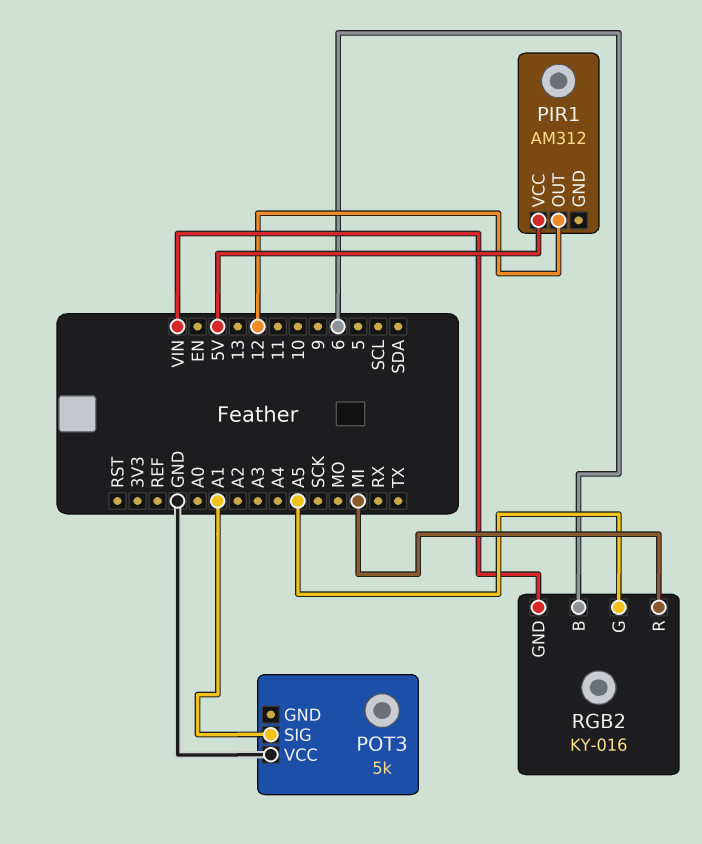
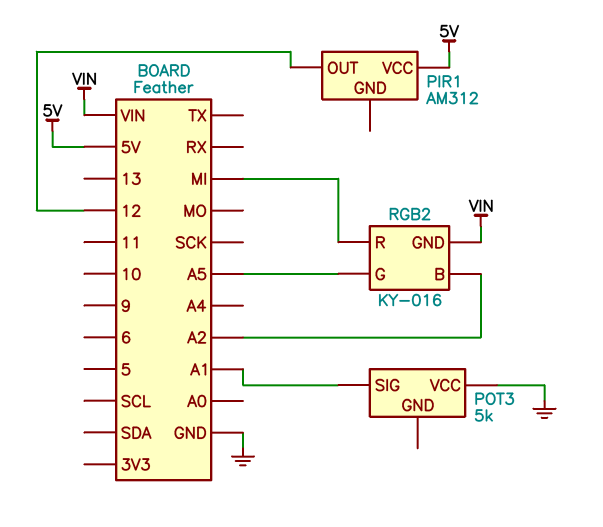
RGB2 pin B: 6 -> A2

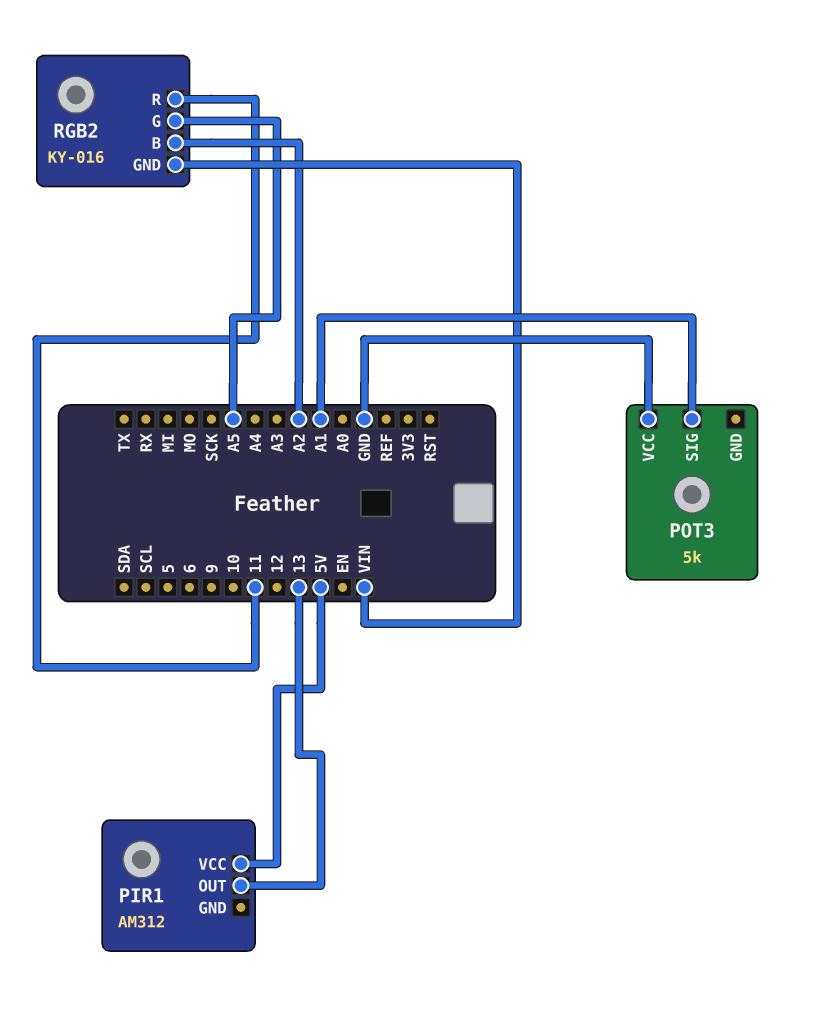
PIR1 pin OUT: 12 -> 13
RGB2 pin R: MI -> 11

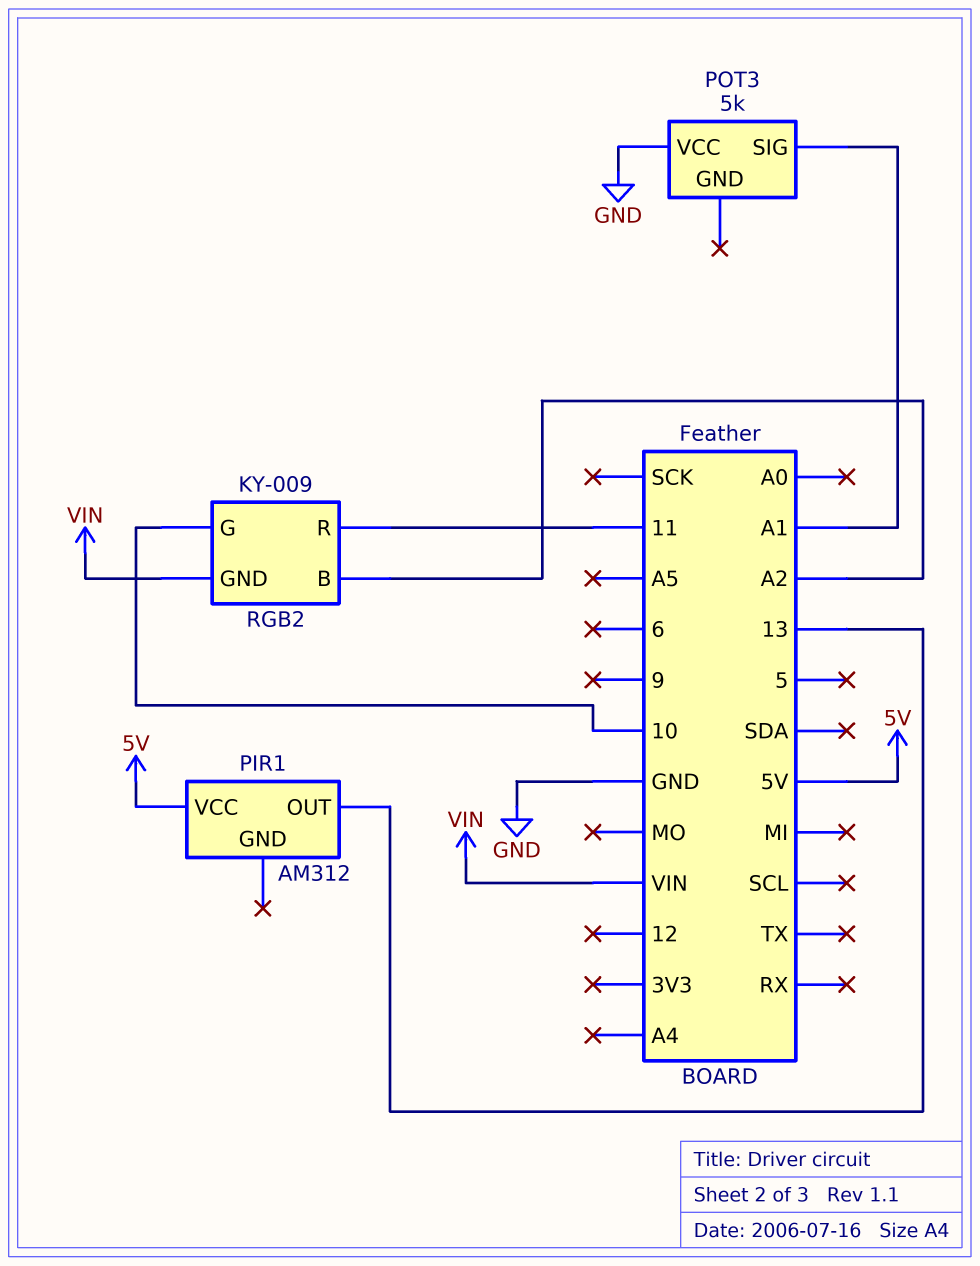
RGB2: KY-016 -> KY-009
RGB2 pin G: A5 -> 10

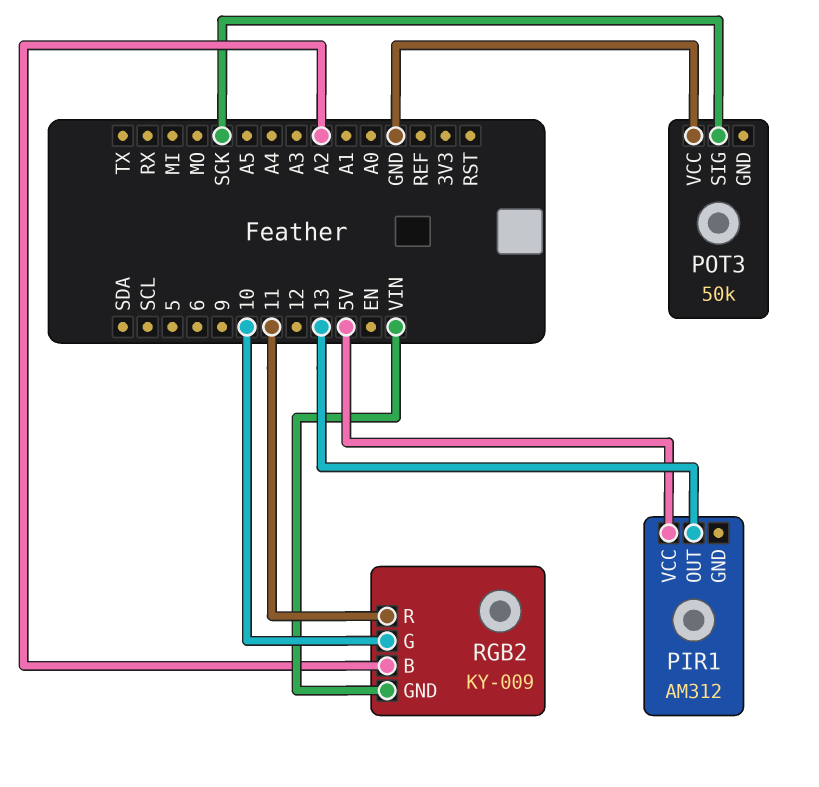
POT3: 5k -> 50k
POT3 pin SIG: A1 -> SCK

